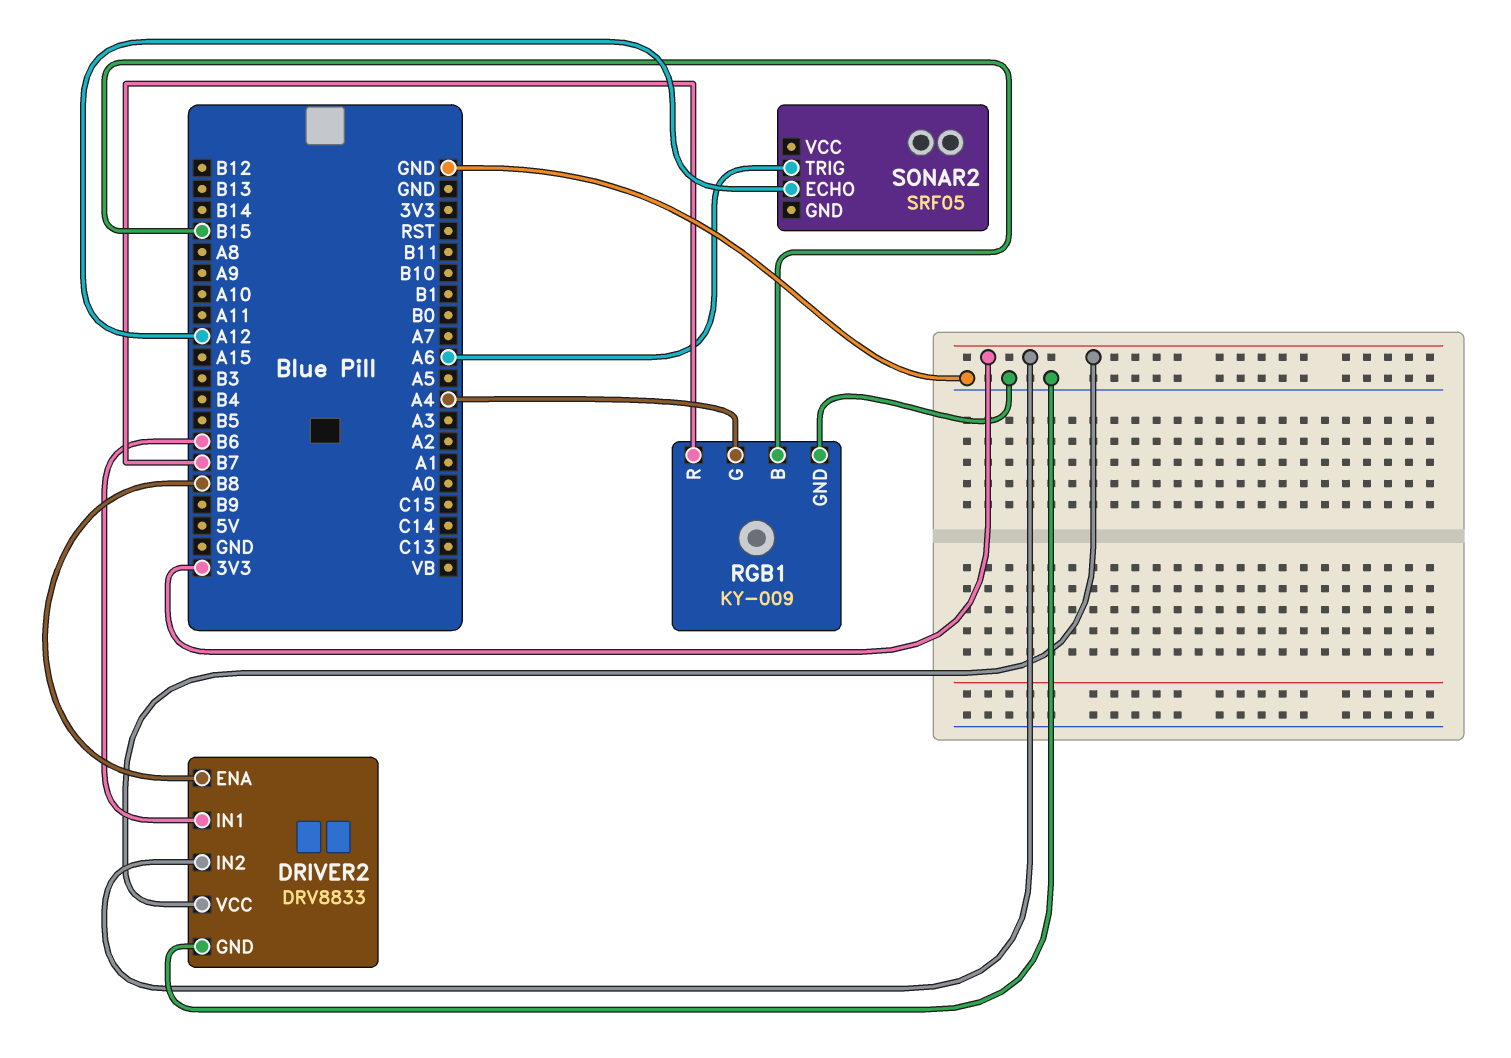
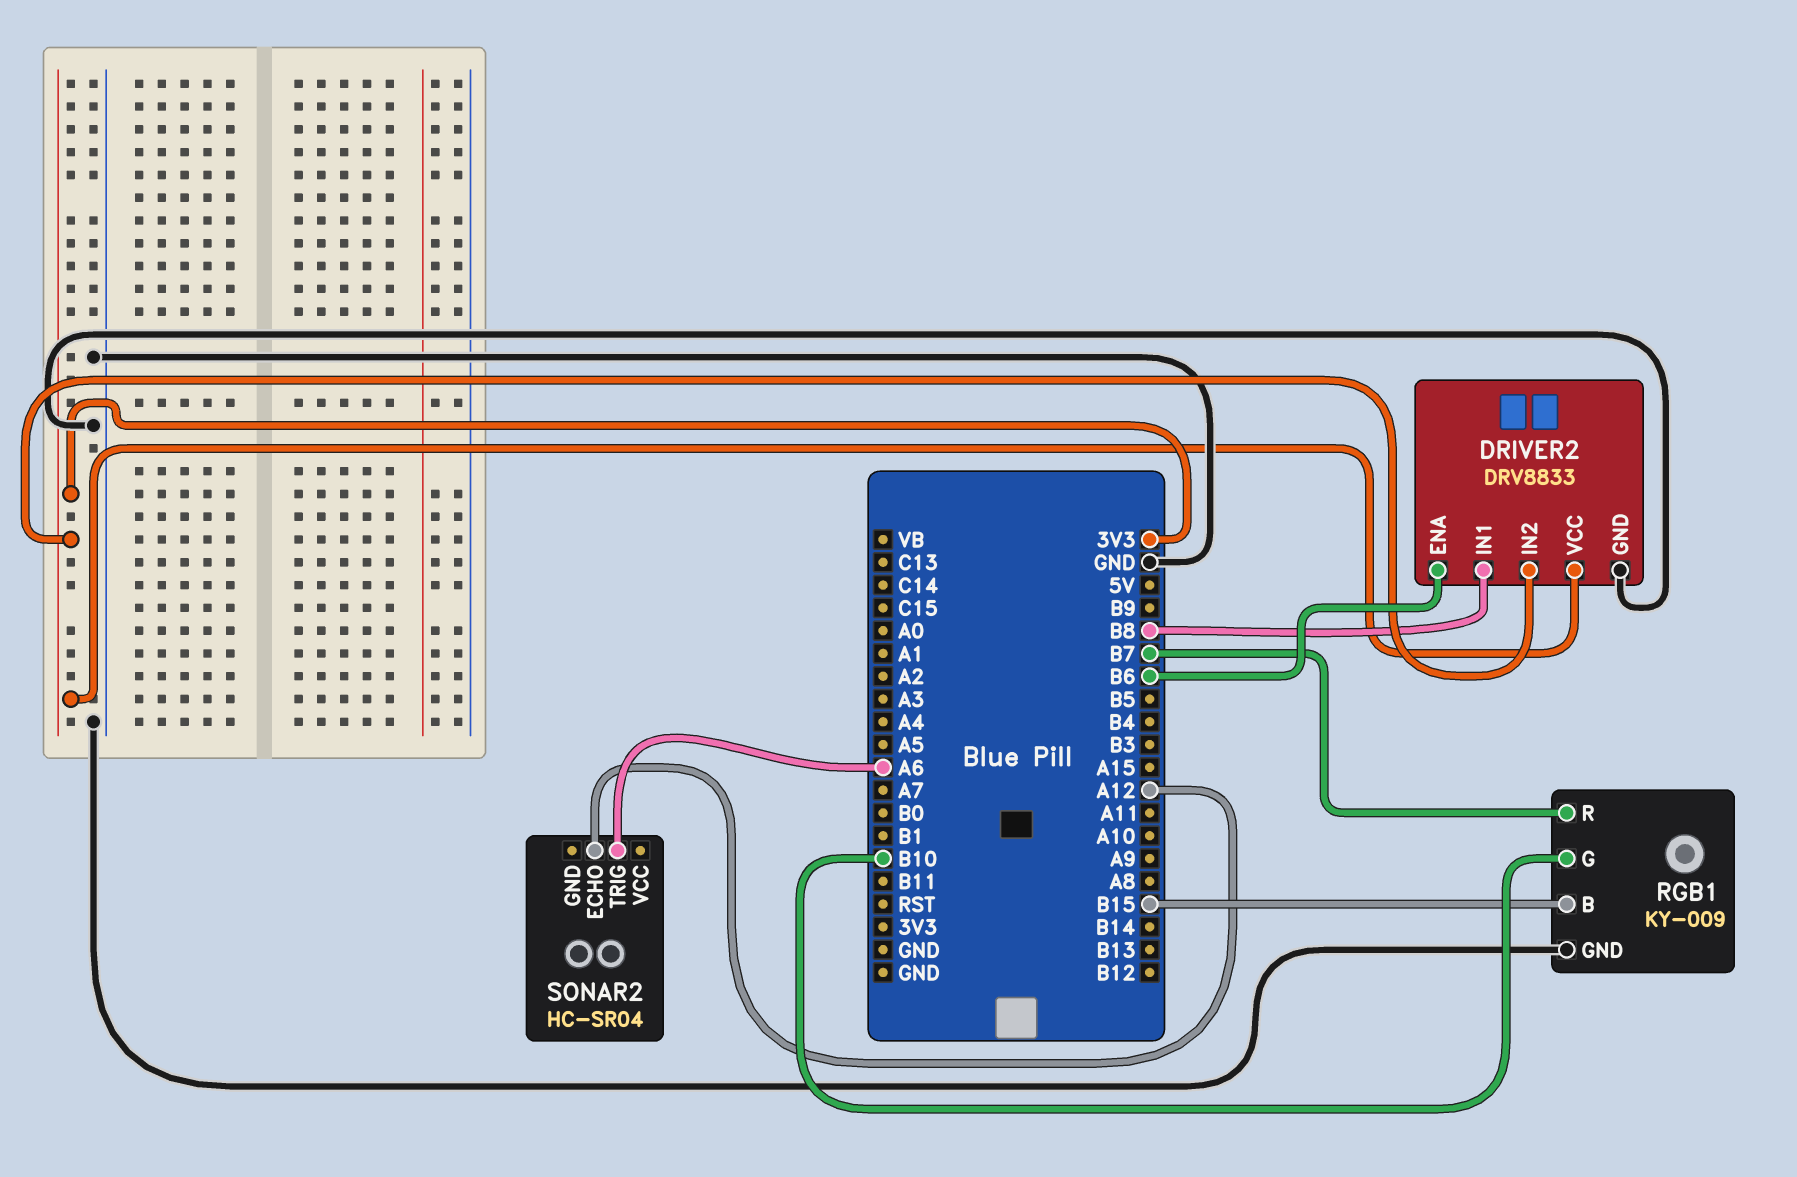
DRIVER2 pin ENA: B8 -> B6
DRIVER2 pin IN1: B6 -> B8
RGB1 pin G: A4 -> B10
SONAR2: SRF05 -> HC-SR04

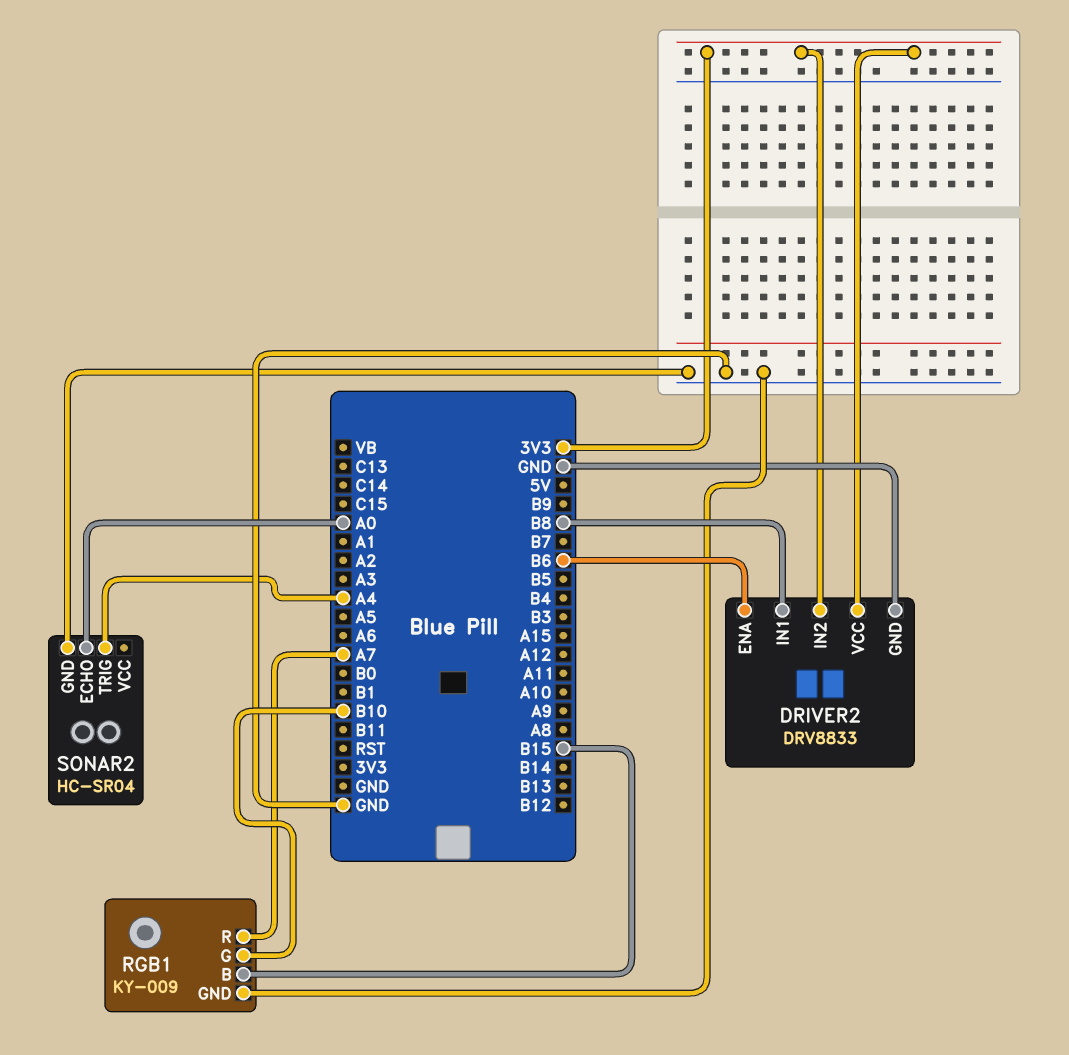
RGB1 pin R: B7 -> A7
SONAR2 pin ECHO: A12 -> A0
SONAR2 pin GND: none -> GND
SONAR2 pin TRIG: A6 -> A4

